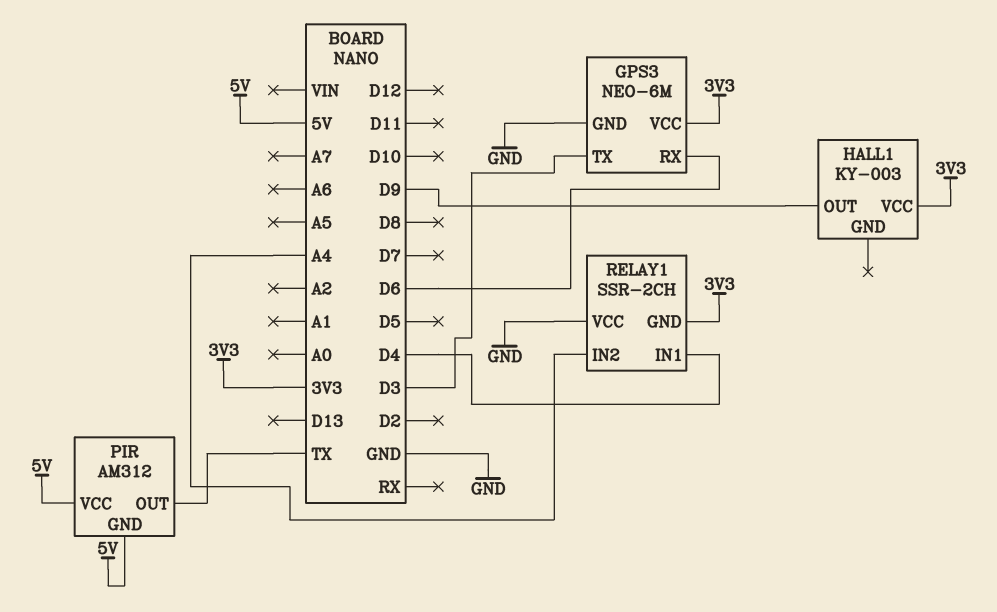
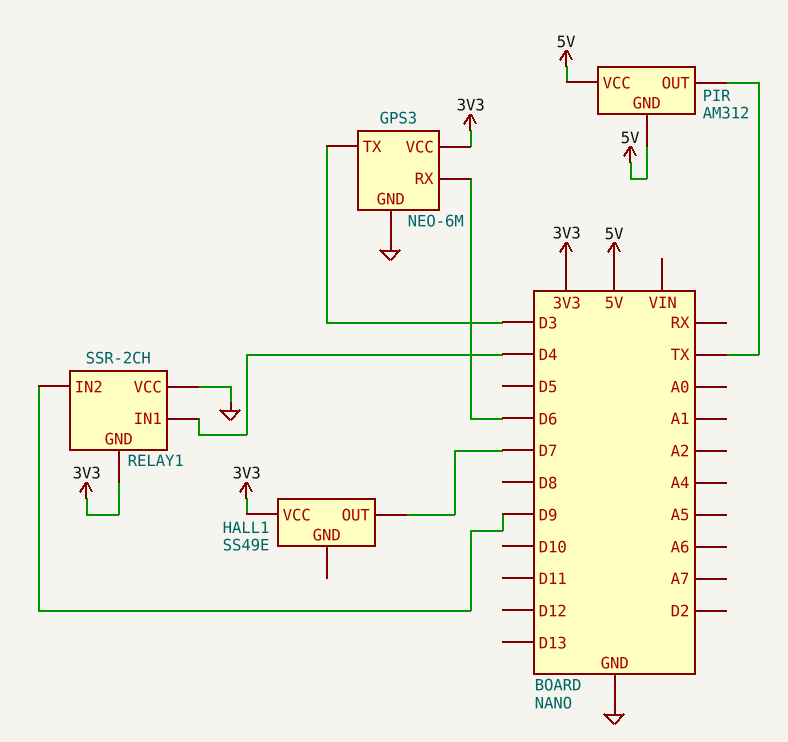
HALL1: KY-003 -> SS49E
HALL1 pin OUT: D9 -> D7
RELAY1 pin IN2: A4 -> D9

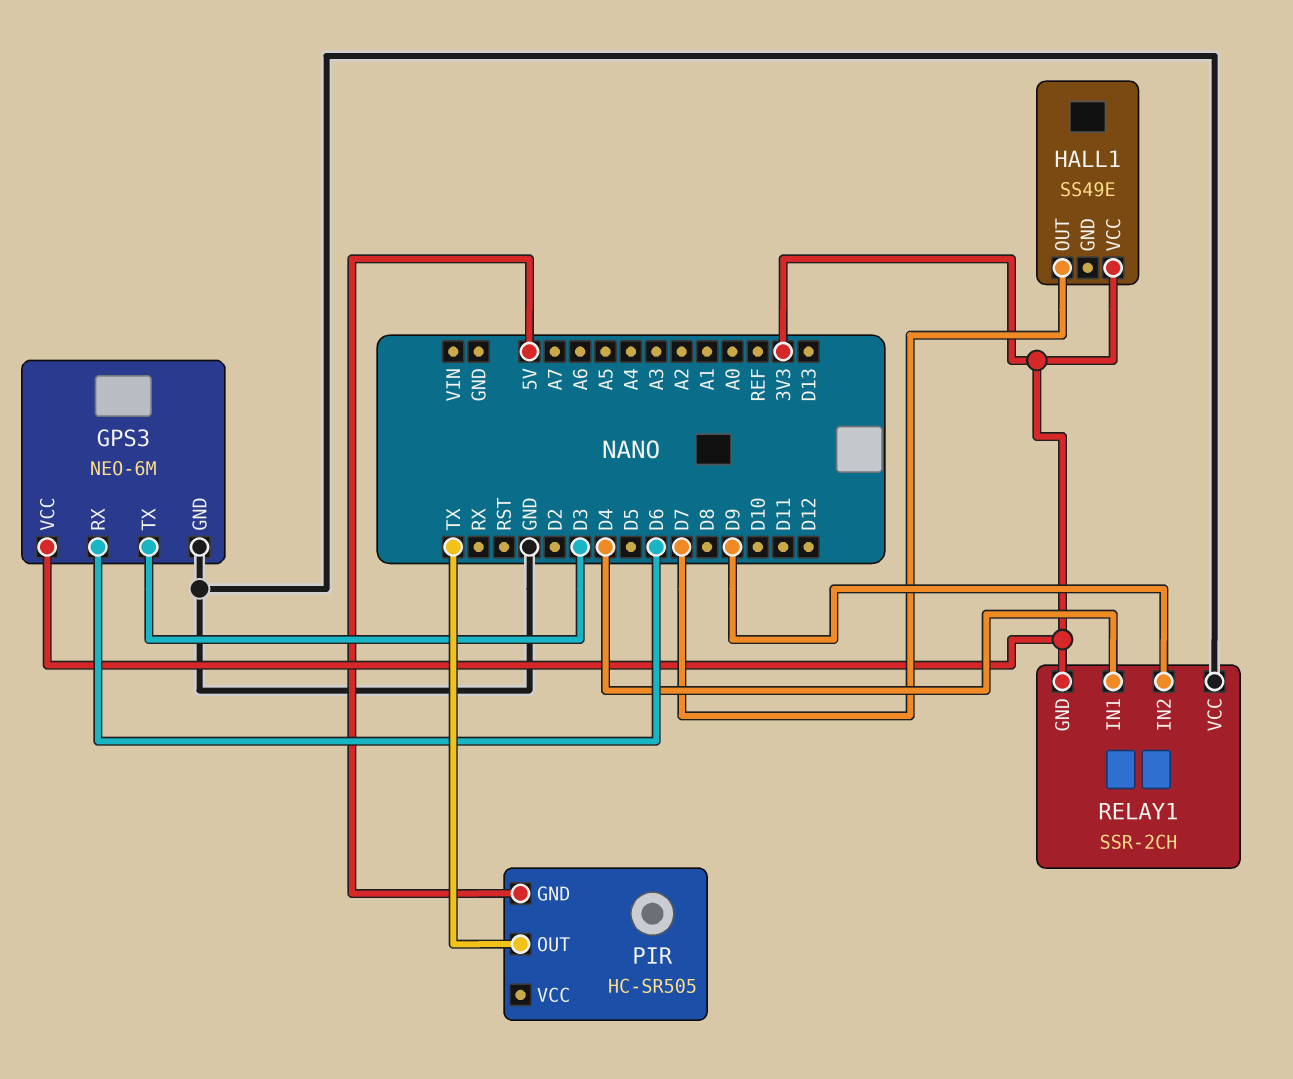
PIR: AM312 -> HC-SR505
PIR pin VCC: 5V -> none

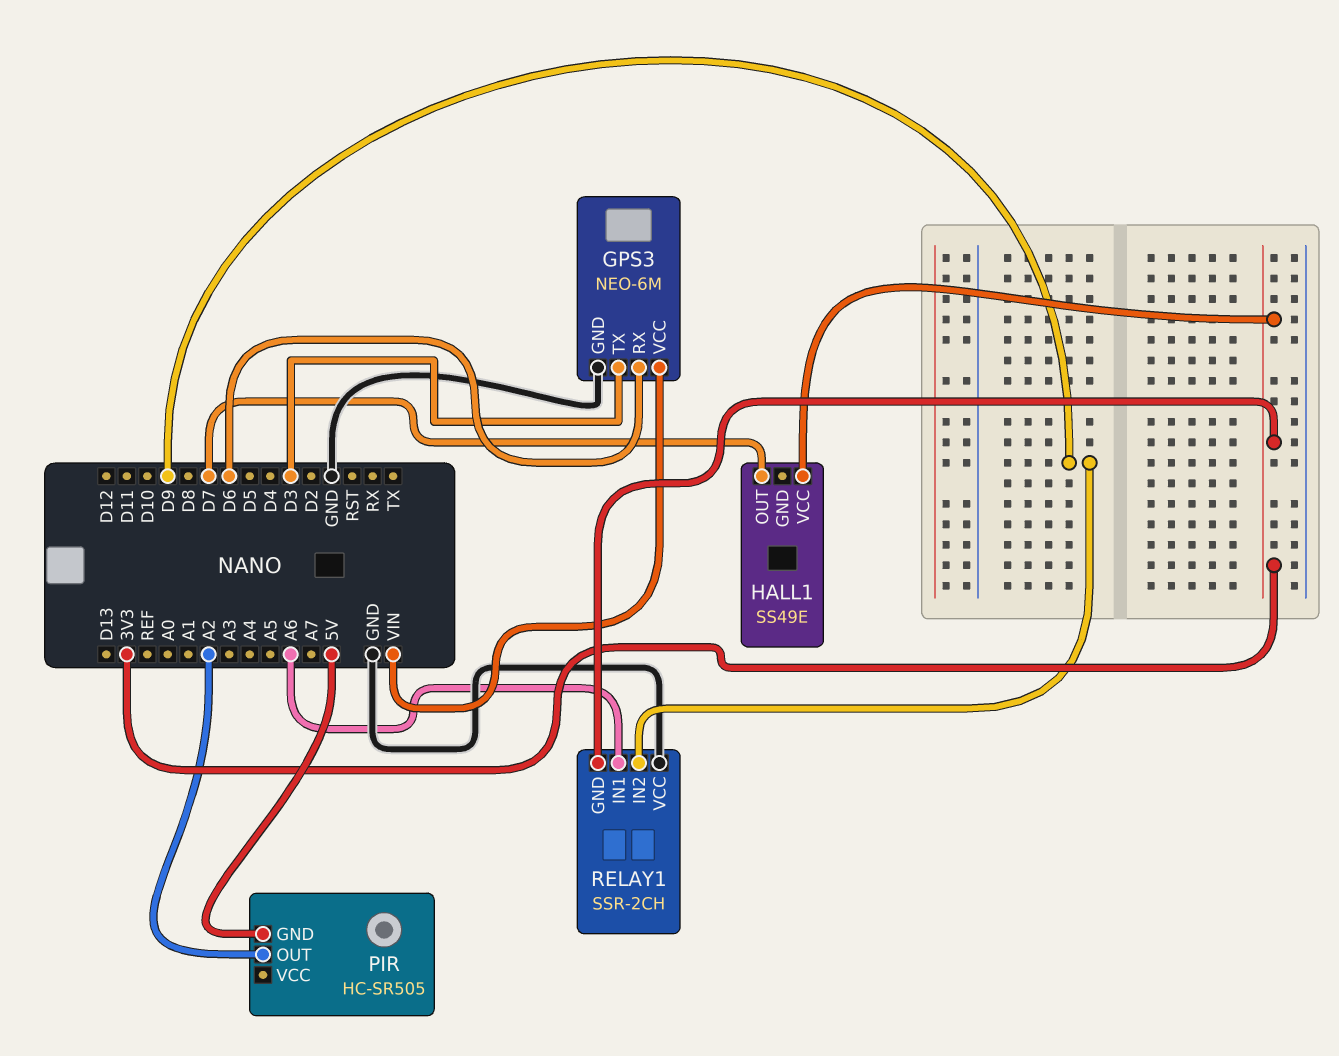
GPS3 pin VCC: 3V3 -> VIN
PIR pin OUT: TX -> A2
RELAY1 pin IN1: D4 -> A6

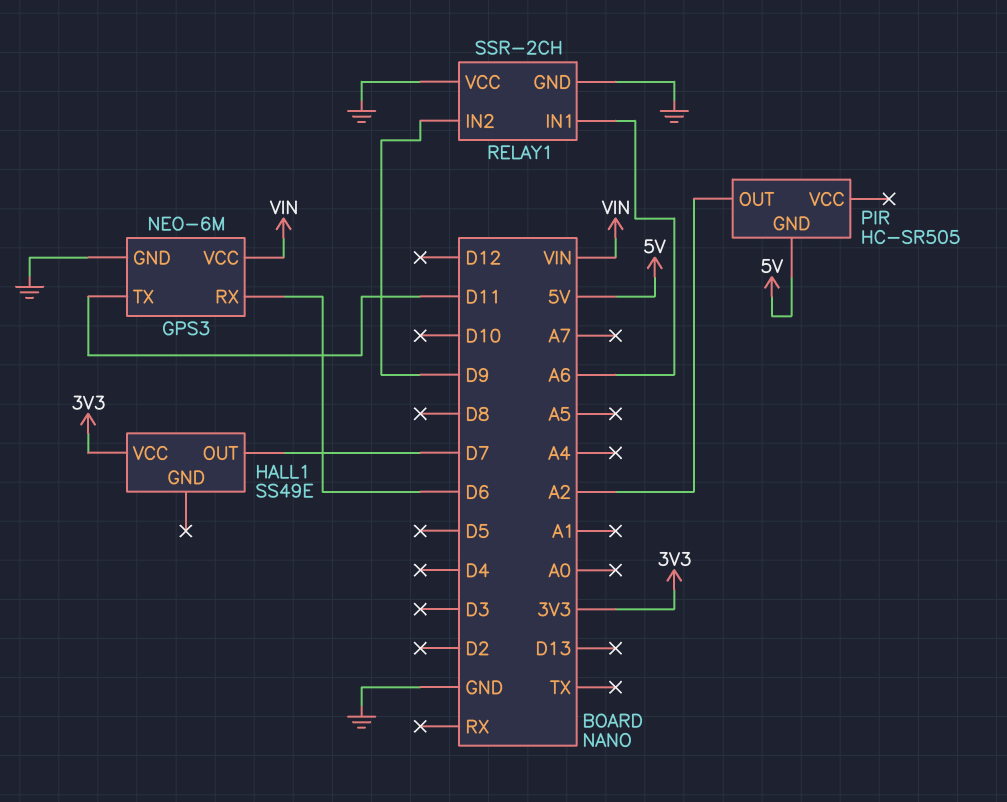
GPS3 pin TX: D3 -> D11
RELAY1 pin GND: 3V3 -> GND

